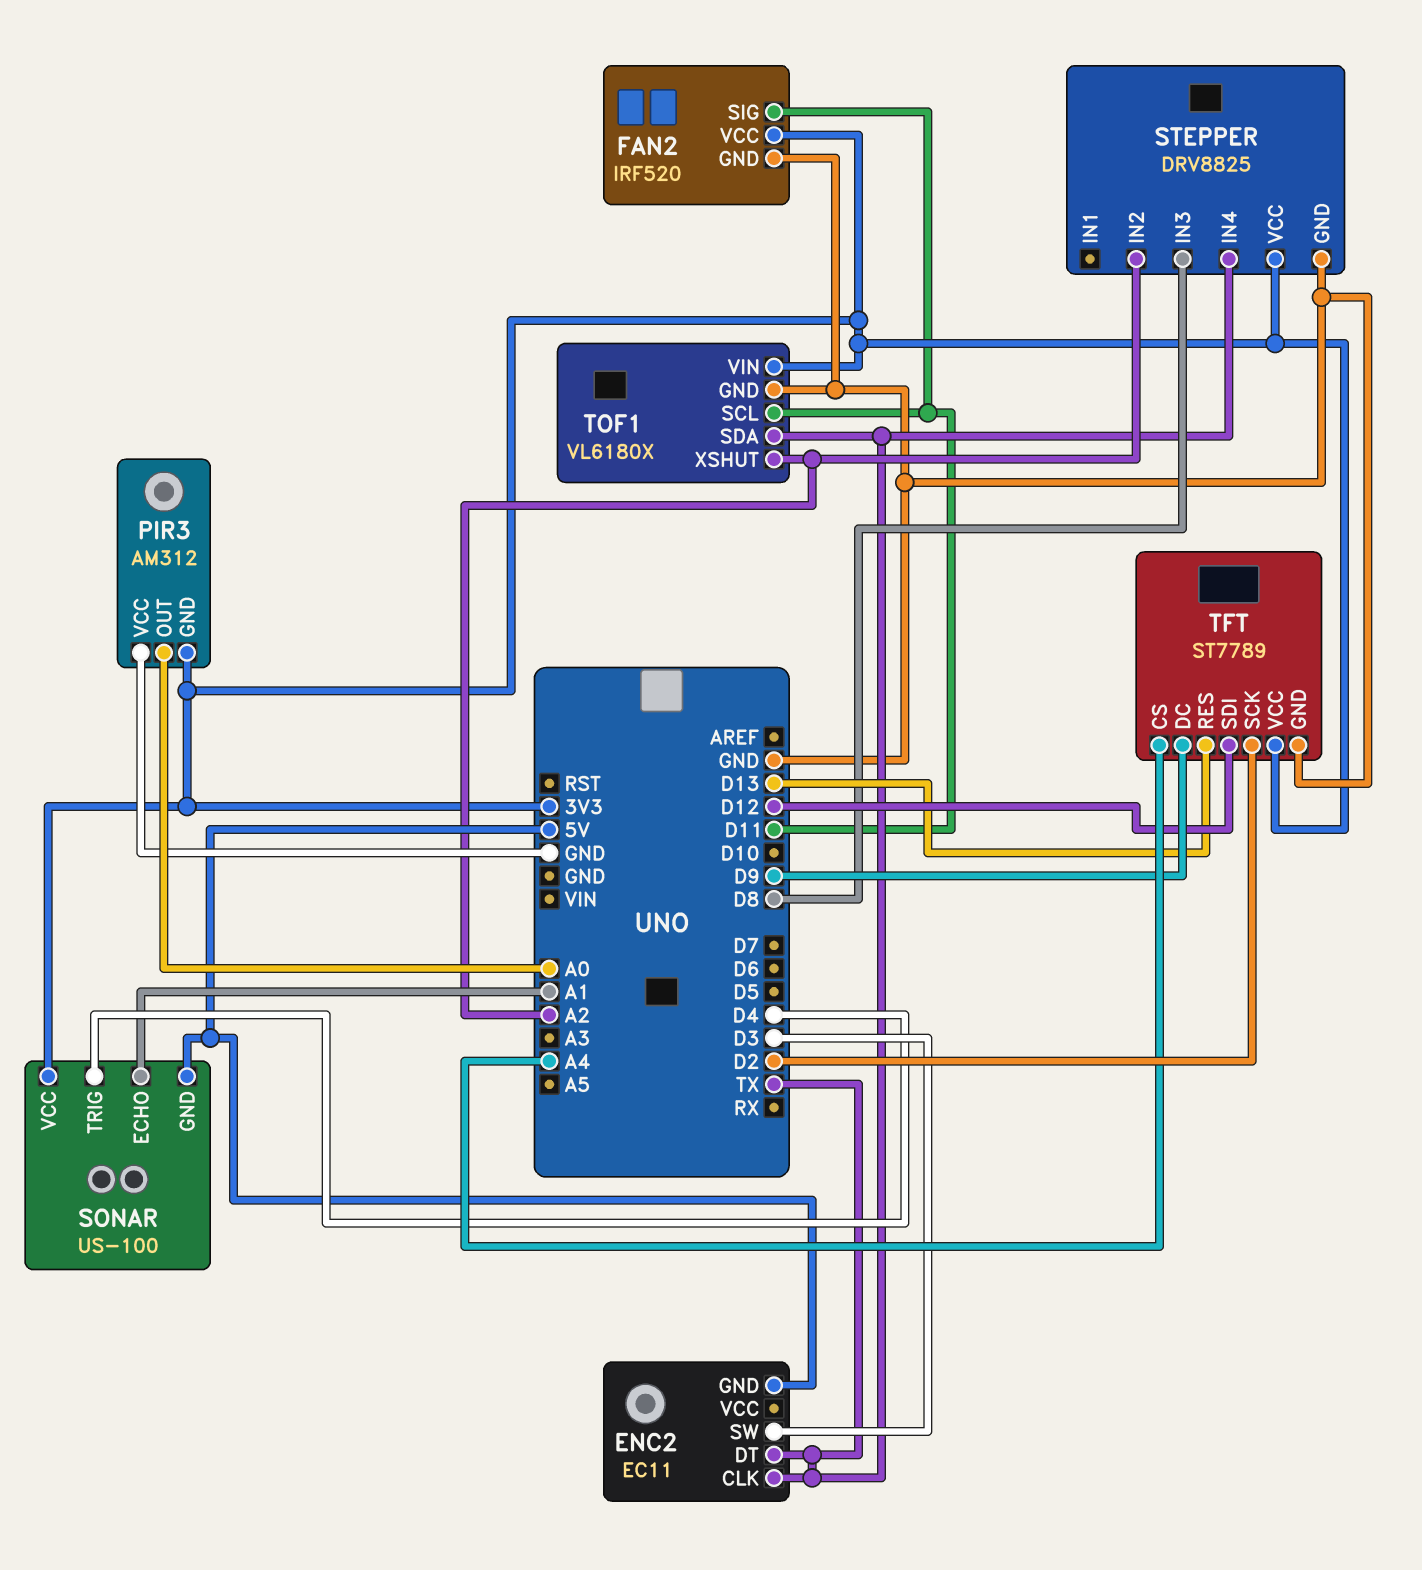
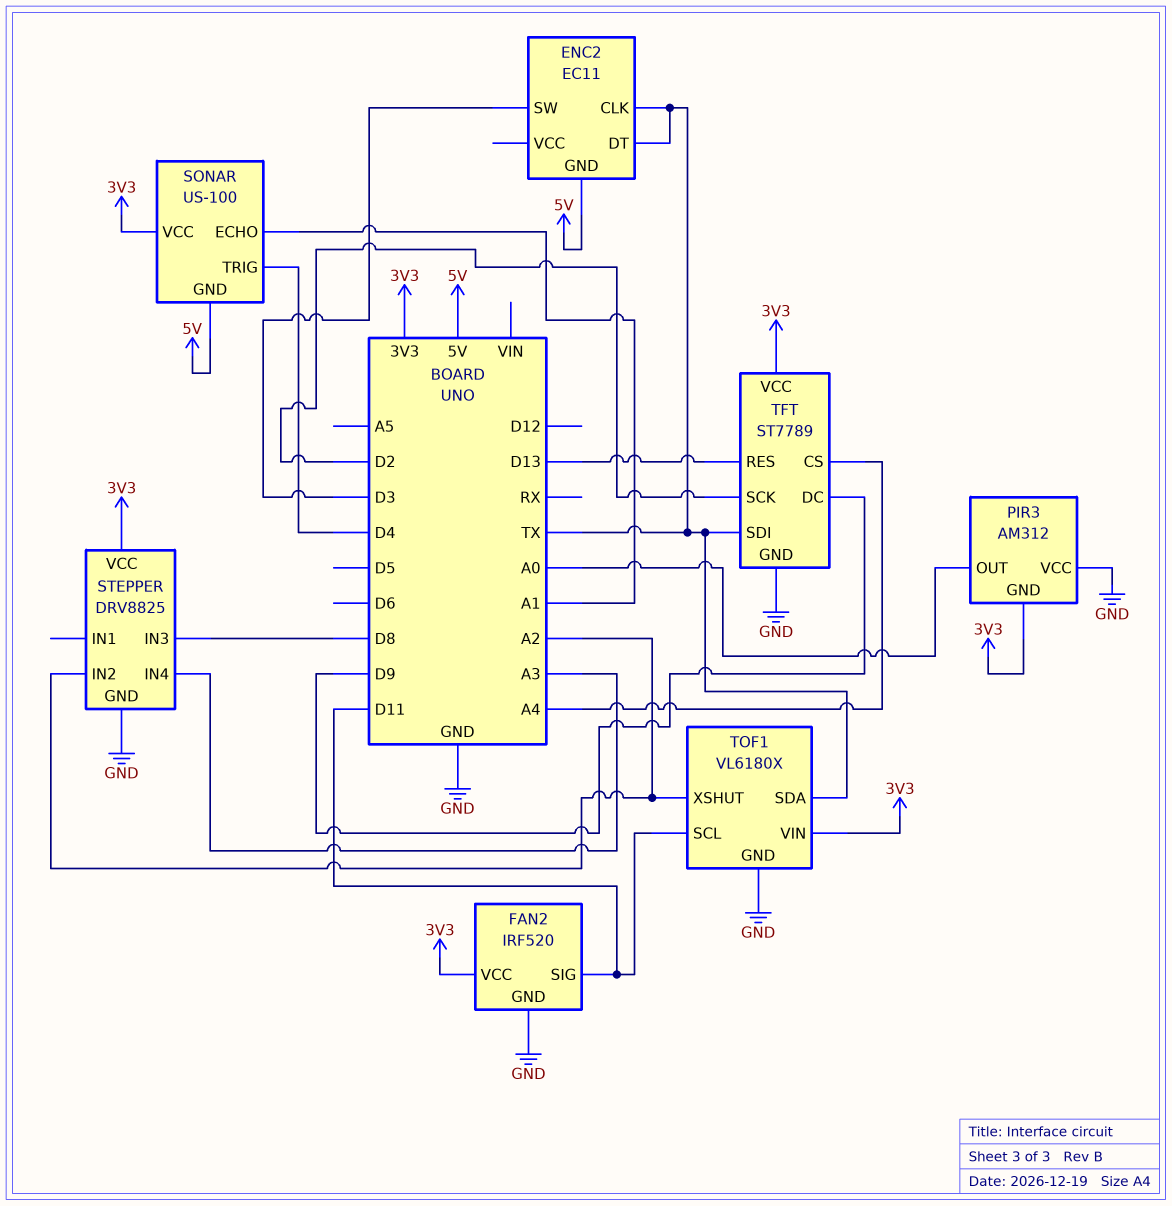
STEPPER pin IN4: TX -> A3
TFT pin SDI: D12 -> TX

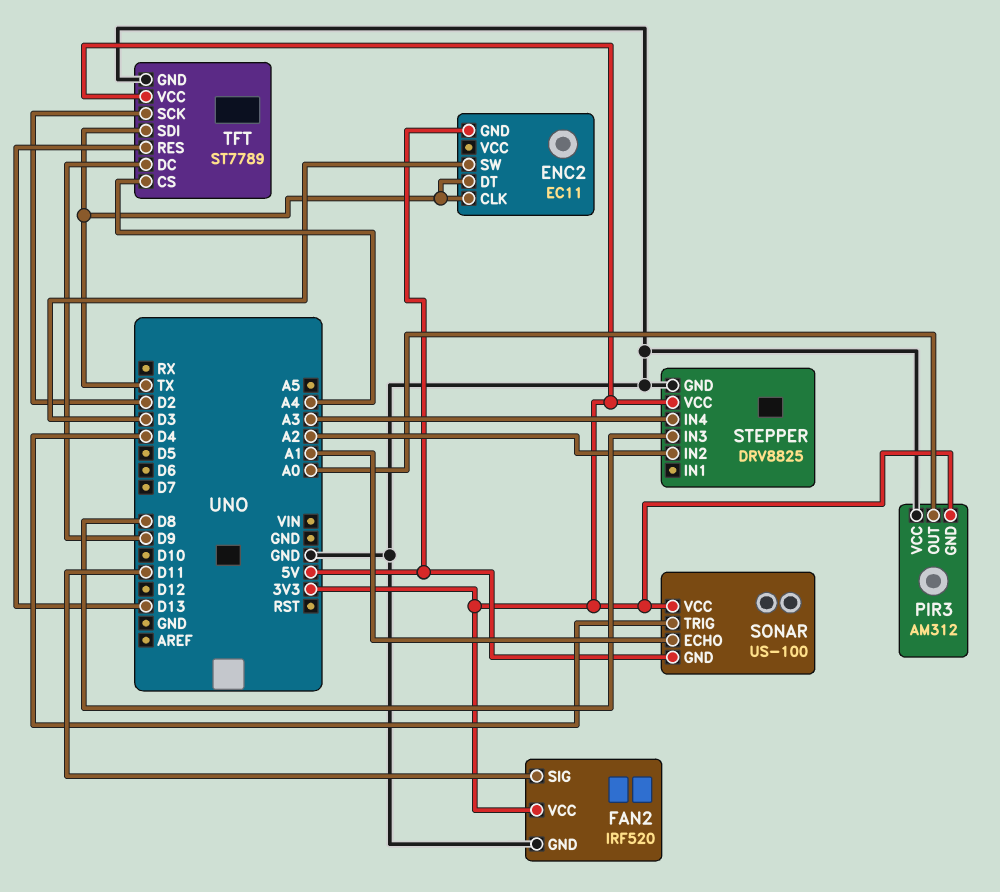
TOF1: VL6180X -> none
TOF1 pin GND: GND -> none
TOF1 pin SCL: D11 -> none
TOF1 pin SDA: TX -> none
TOF1 pin VIN: 3V3 -> none
TOF1 pin XSHUT: A2 -> none

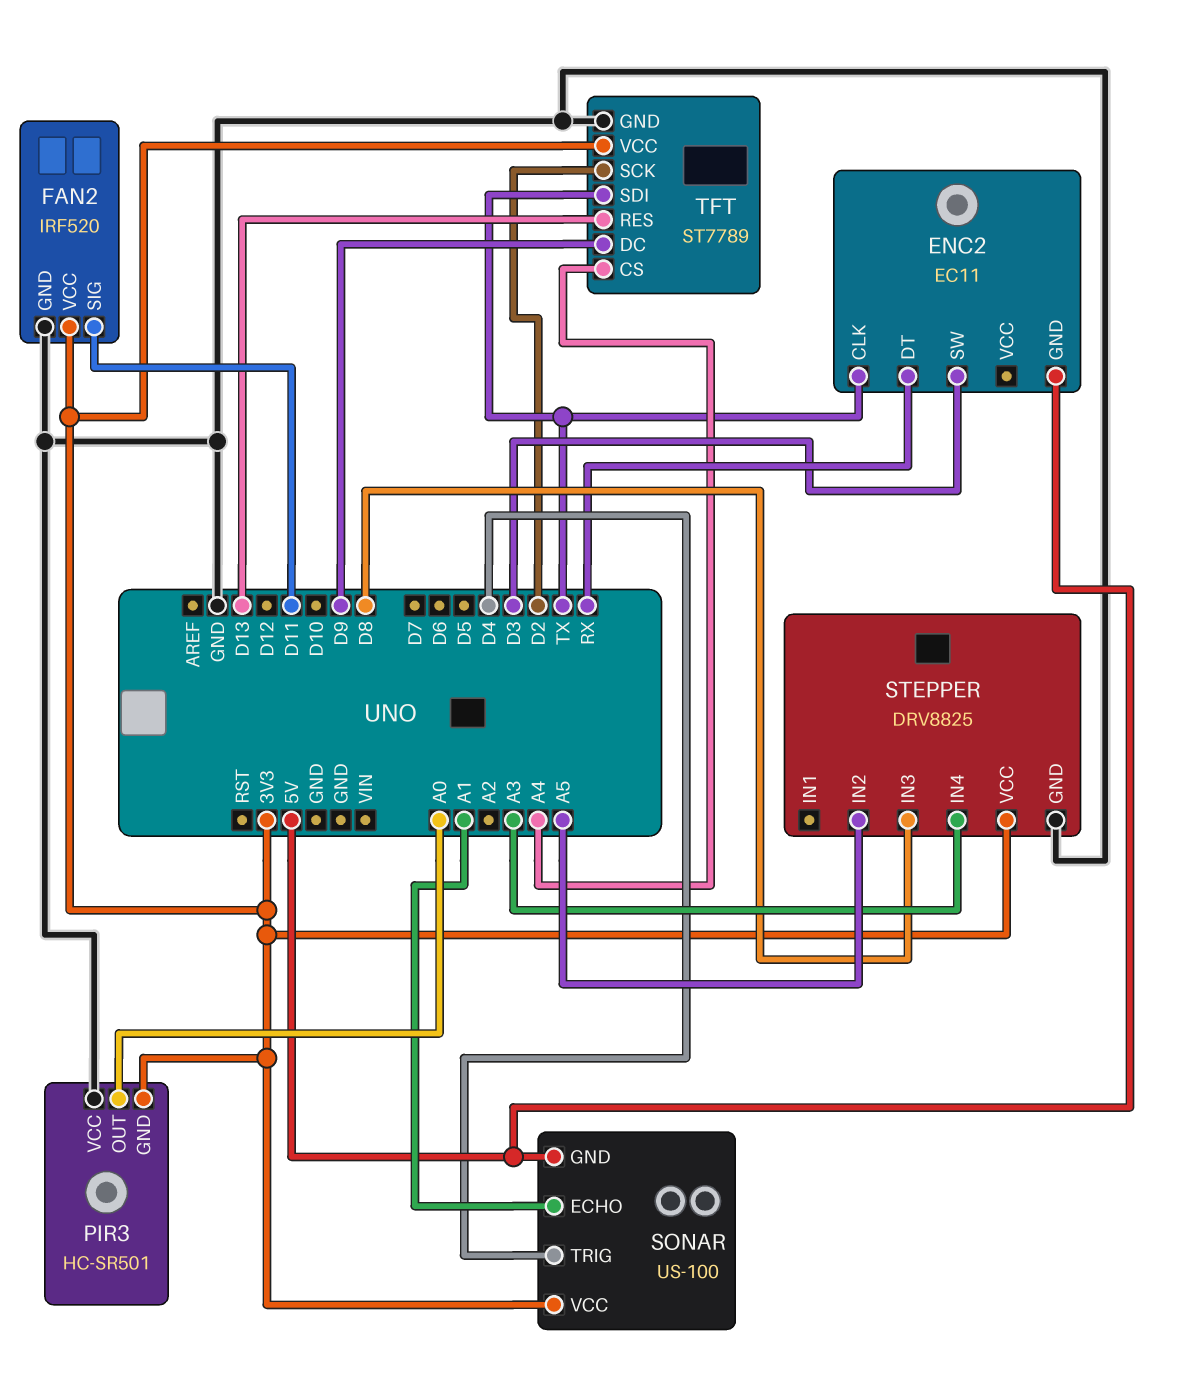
ENC2 pin DT: TX -> RX
PIR3: AM312 -> HC-SR501
STEPPER pin IN2: A2 -> A5

